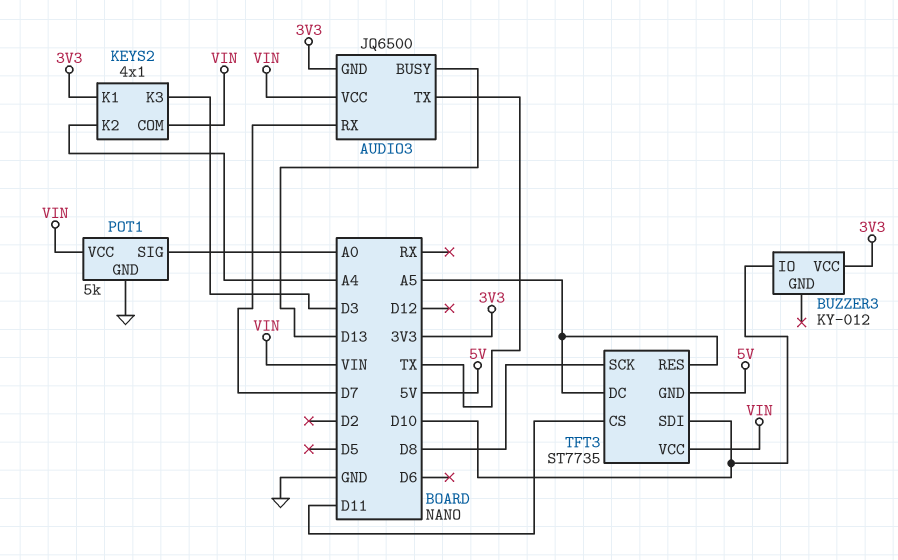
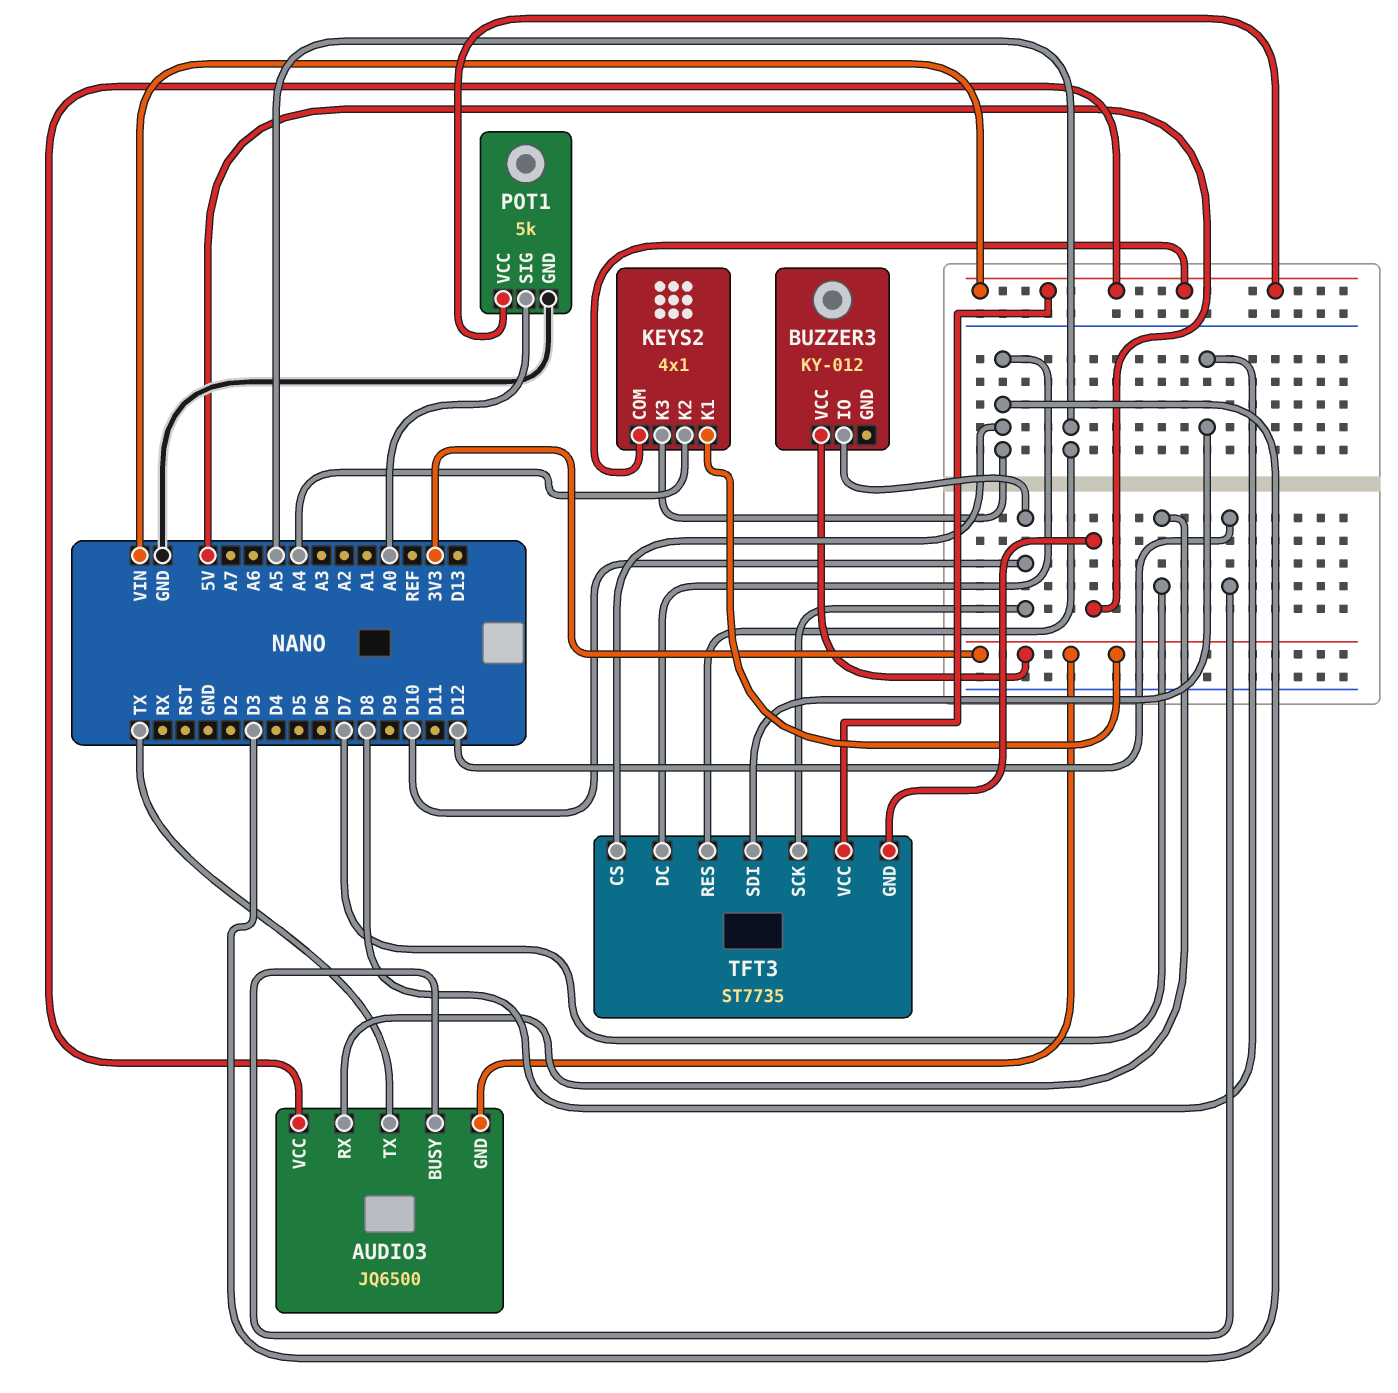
AUDIO3 pin BUSY: D13 -> D12
TFT3 pin CS: D11 -> D3
TFT3 pin DC: A5 -> D3
TFT3 pin SCK: D8 -> D10
TFT3 pin SDI: D10 -> D8

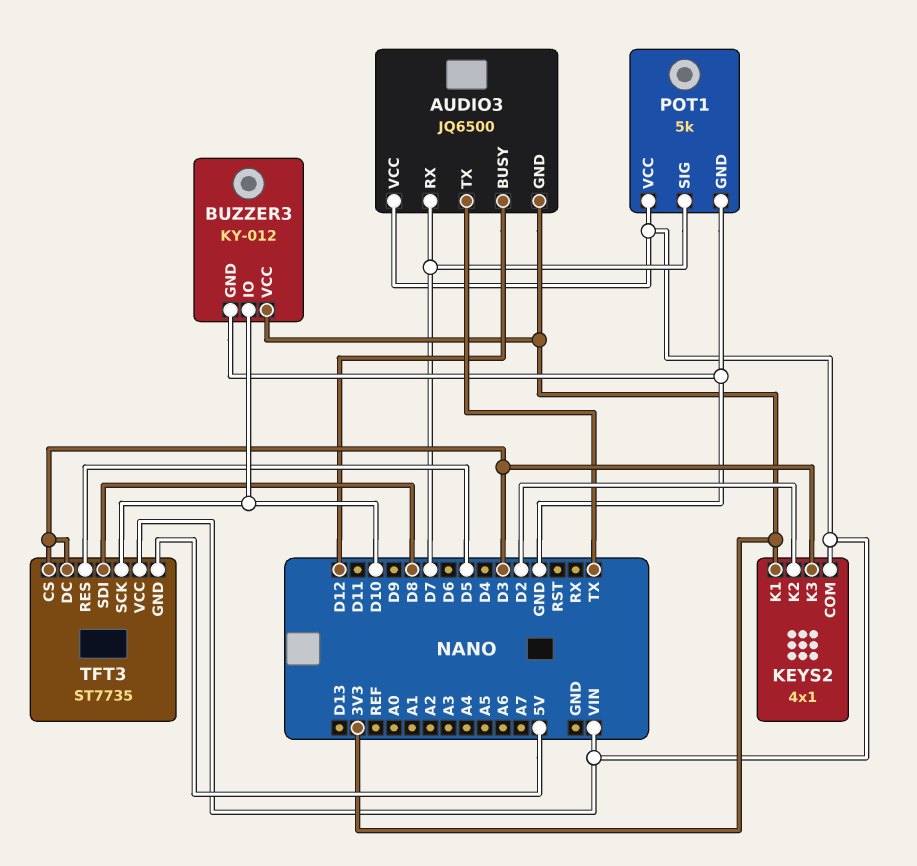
BUZZER3 pin GND: none -> GND
KEYS2 pin K2: A4 -> D2
POT1 pin SIG: A0 -> D7
TFT3 pin RES: A5 -> D5

